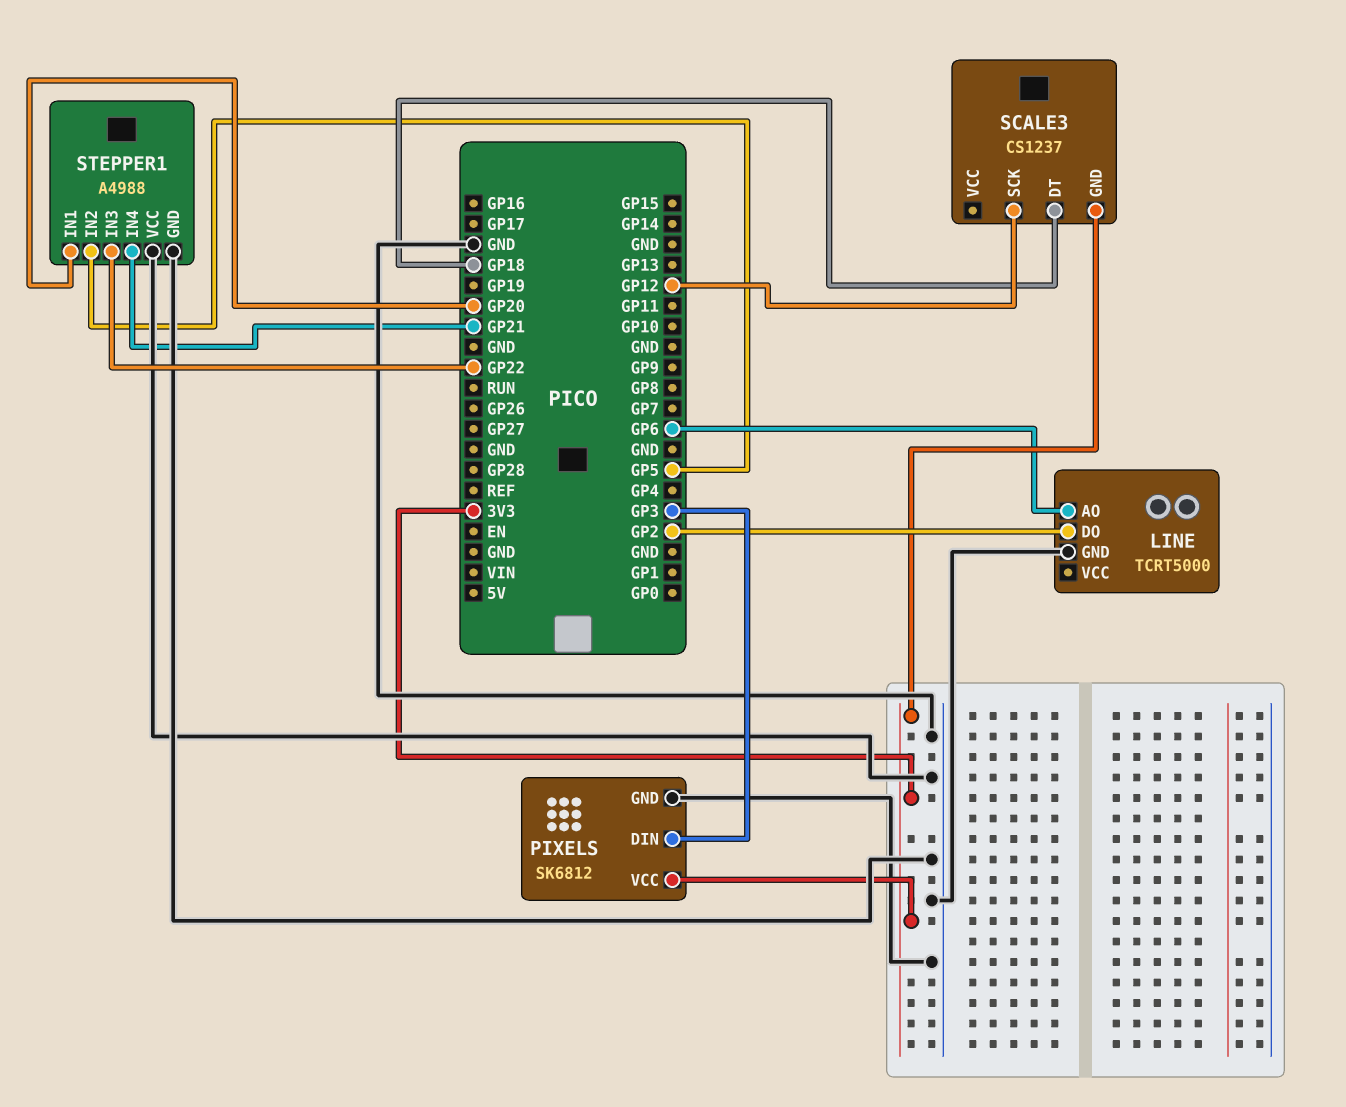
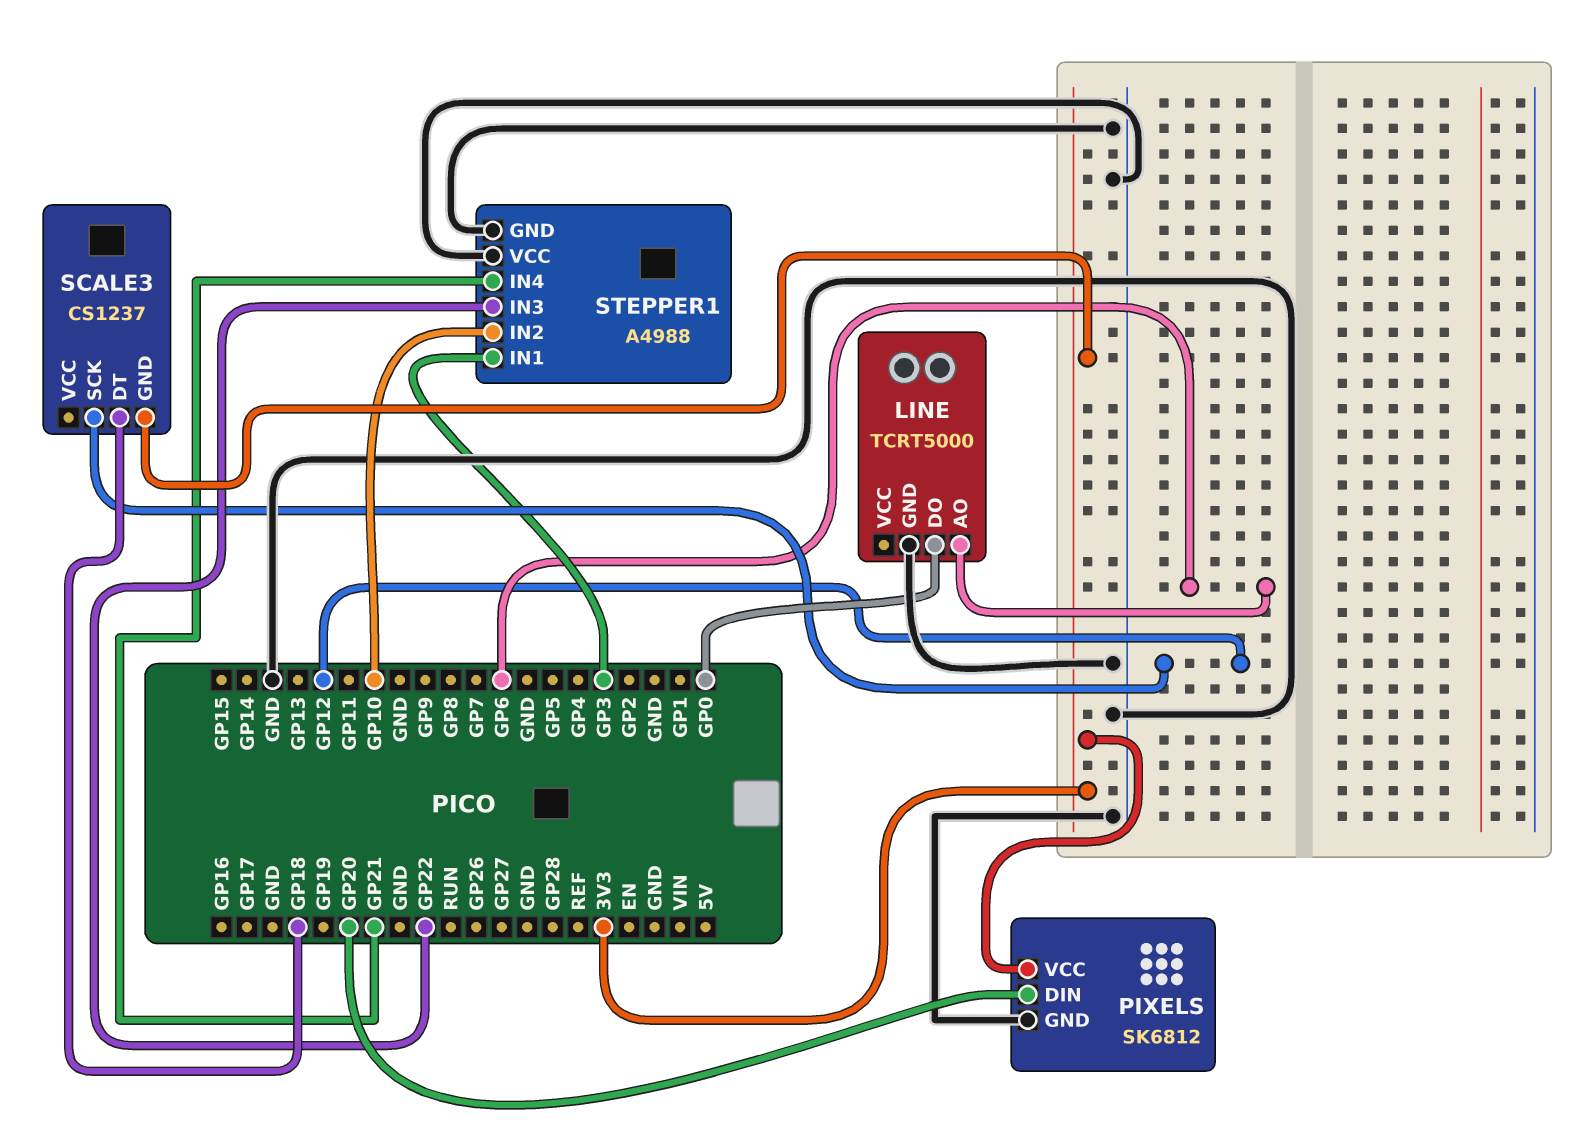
LINE pin DO: GP2 -> GP0
PIXELS pin DIN: GP3 -> GP20
STEPPER1 pin IN1: GP20 -> GP3
STEPPER1 pin IN2: GP5 -> GP10

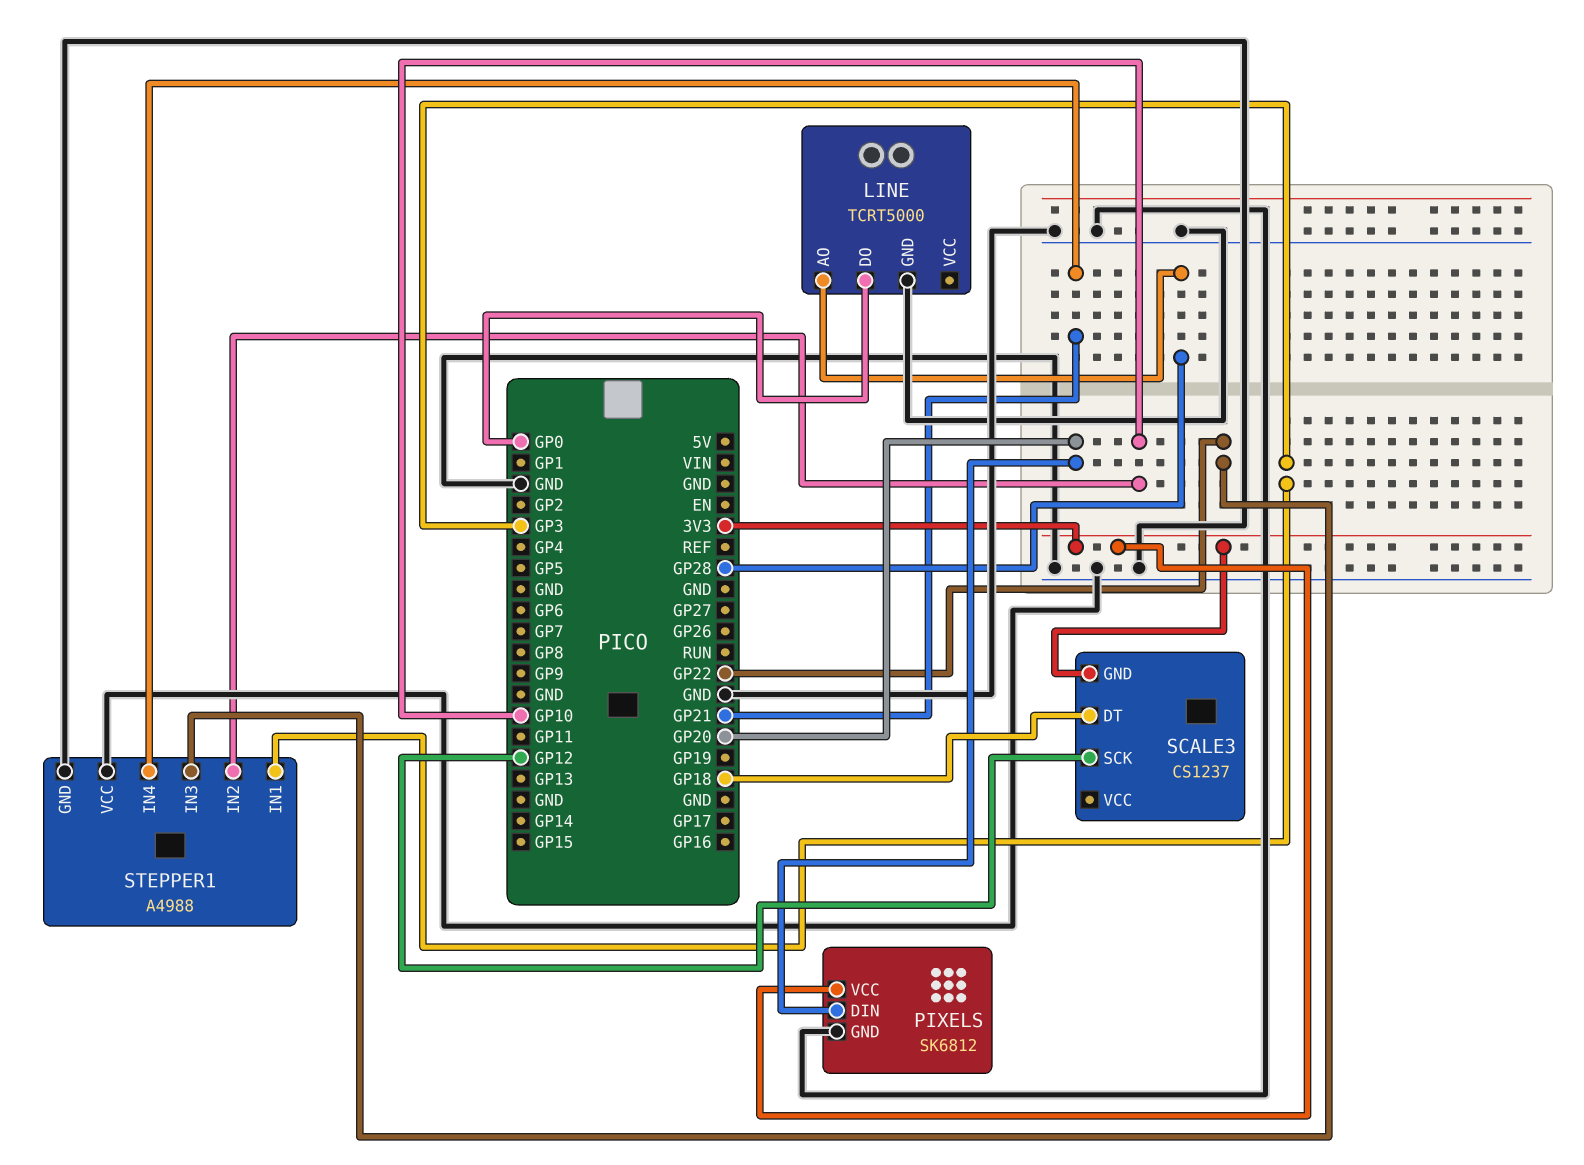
LINE pin AO: GP6 -> GP28

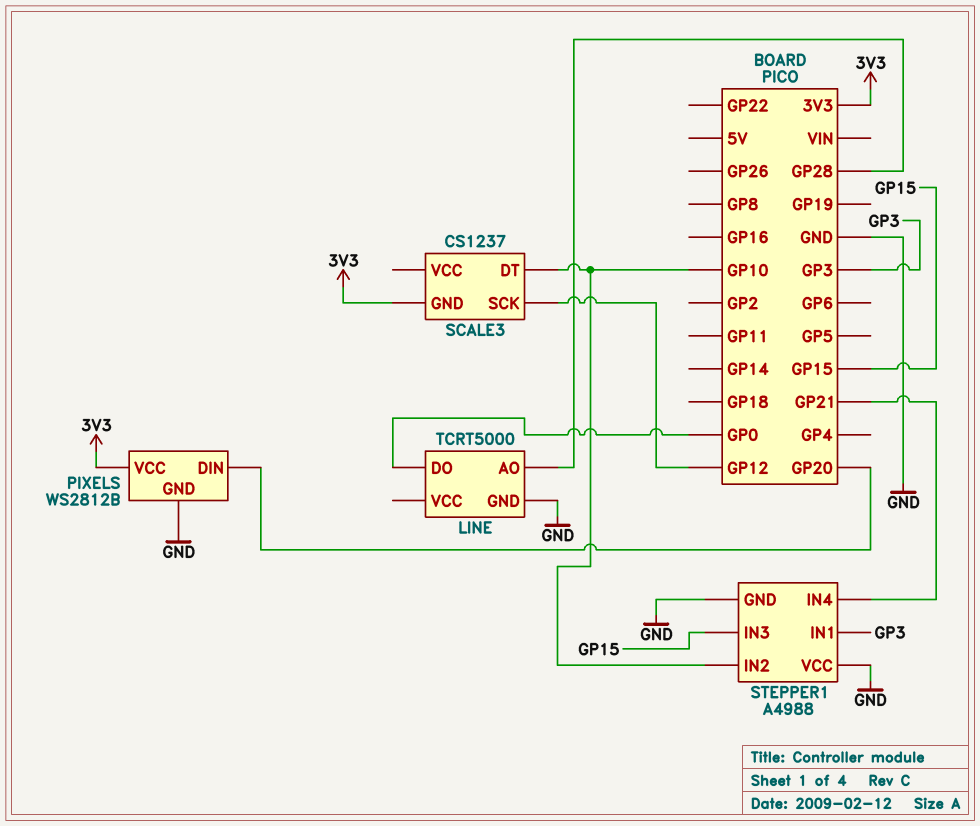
PIXELS: SK6812 -> WS2812B
SCALE3 pin DT: GP18 -> GP10
STEPPER1 pin IN3: GP22 -> GP15

